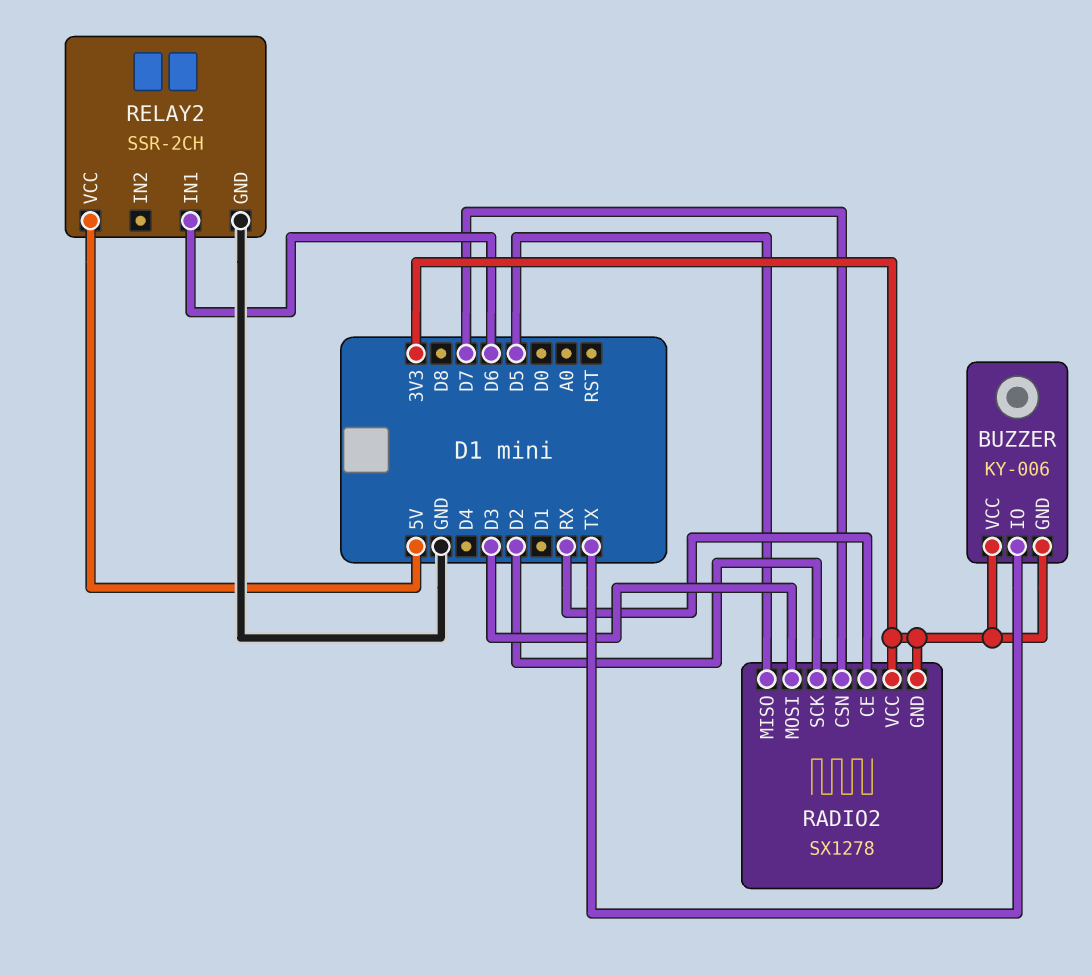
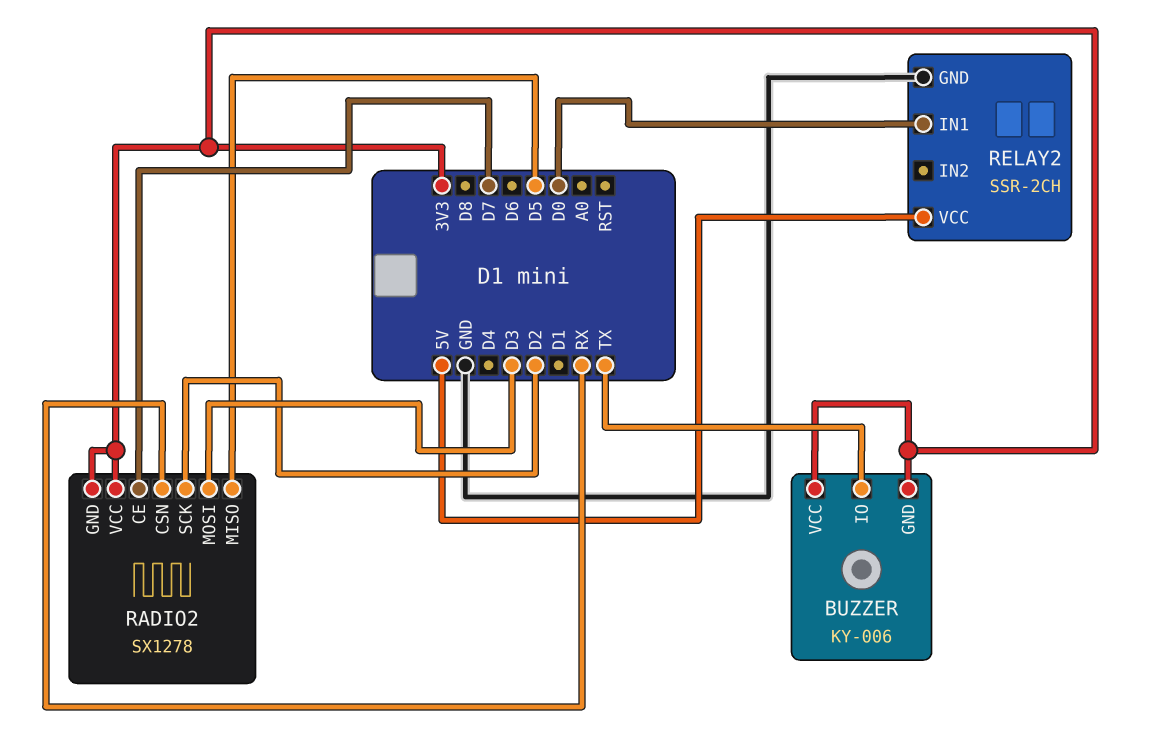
RADIO2 pin CE: RX -> D7
RADIO2 pin CSN: D7 -> RX
RELAY2 pin IN1: D6 -> D0

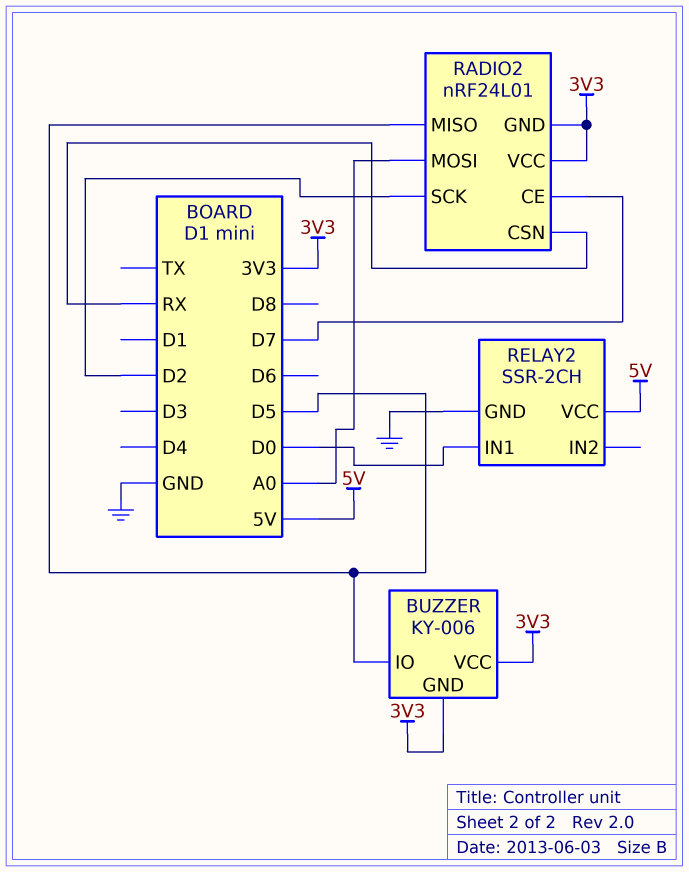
BUZZER pin IO: TX -> D5
RADIO2: SX1278 -> nRF24L01
RADIO2 pin MOSI: D3 -> A0

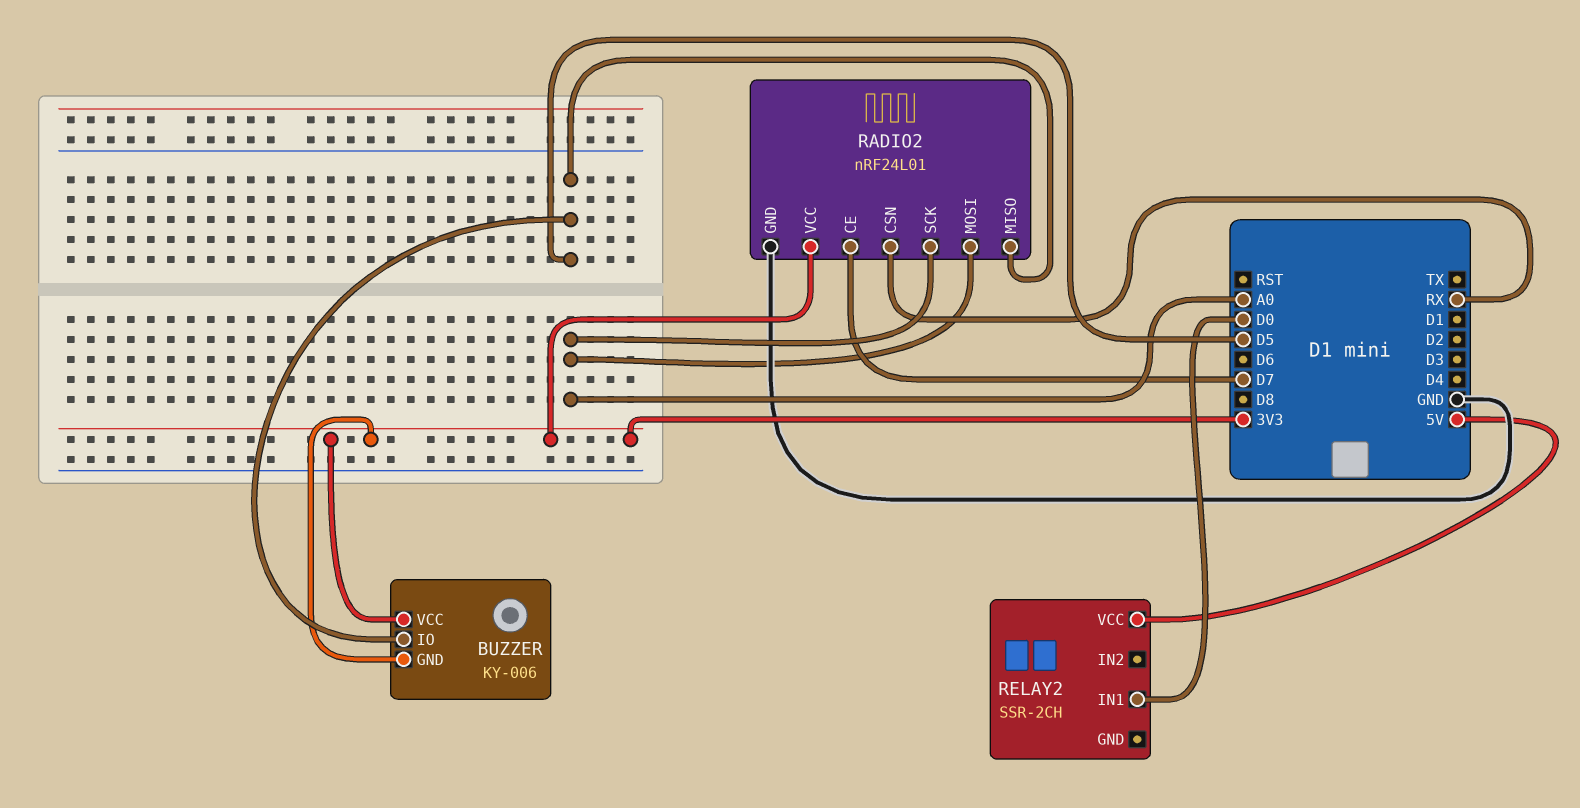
RADIO2 pin GND: 3V3 -> GND
RADIO2 pin SCK: D2 -> A0
RELAY2 pin GND: GND -> none

